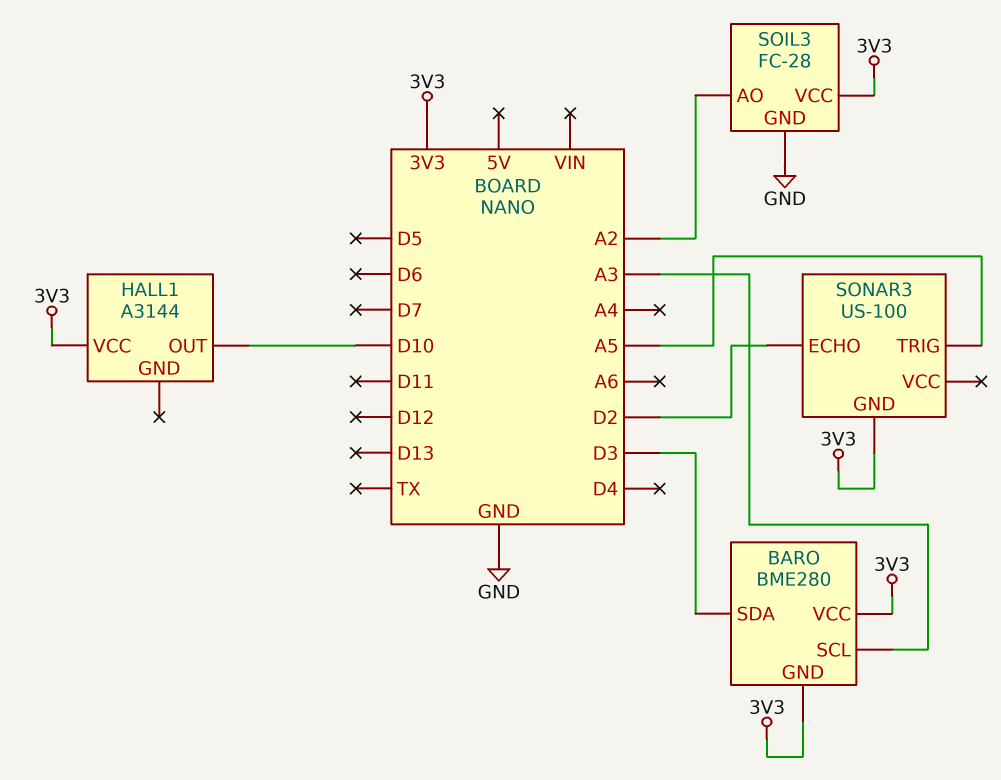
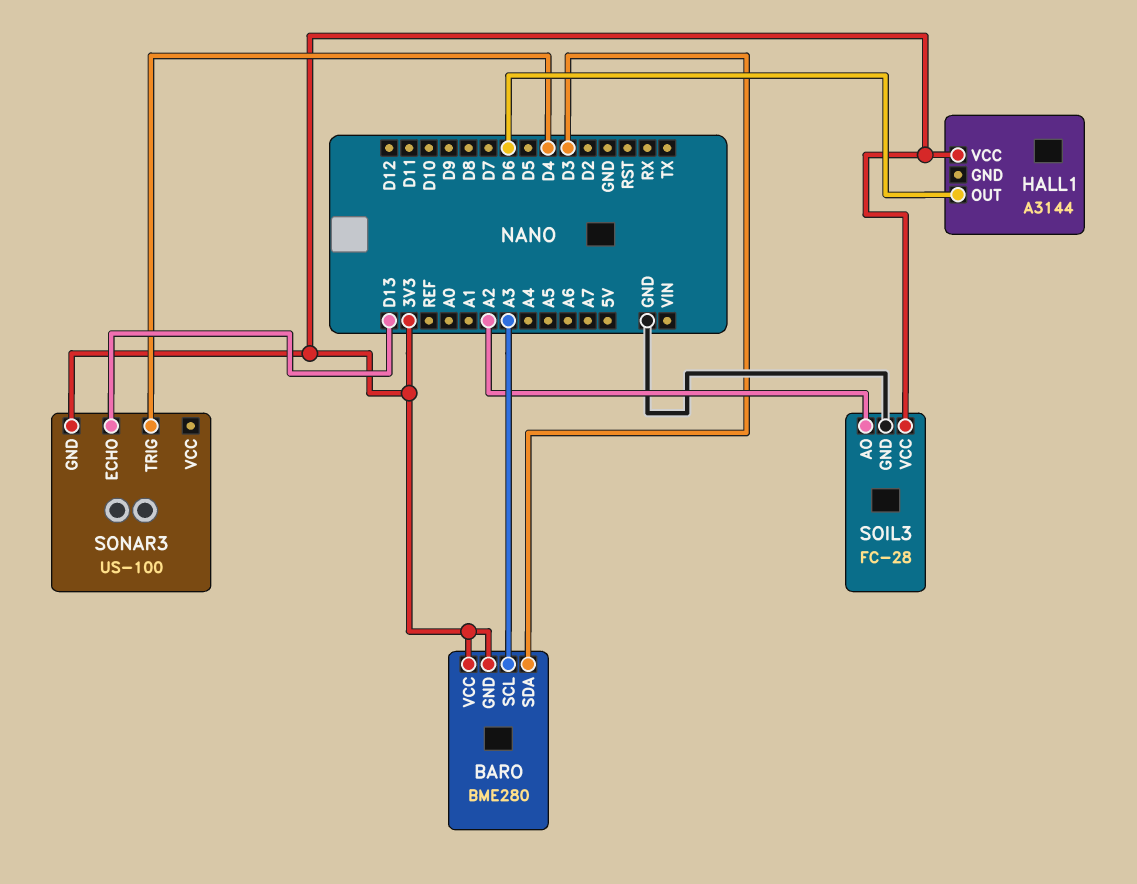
HALL1 pin OUT: D10 -> D6
SONAR3 pin ECHO: D2 -> D13
SONAR3 pin TRIG: A5 -> D4

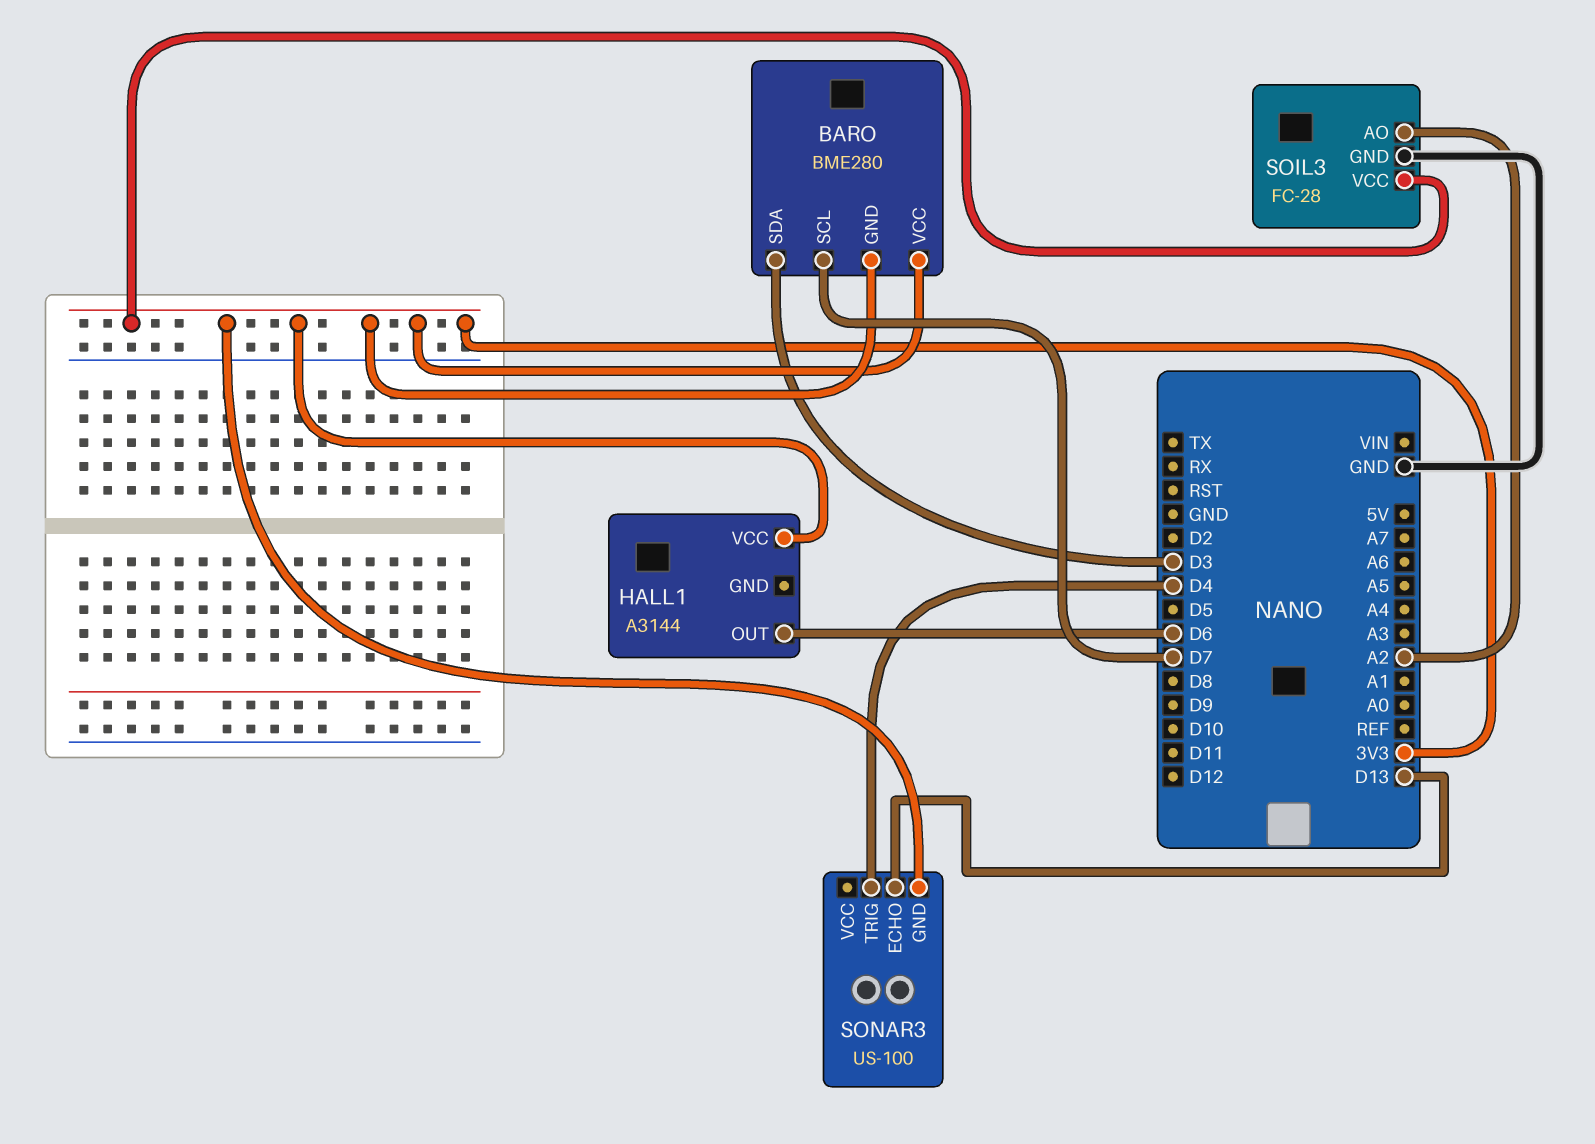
BARO pin SCL: A3 -> D7

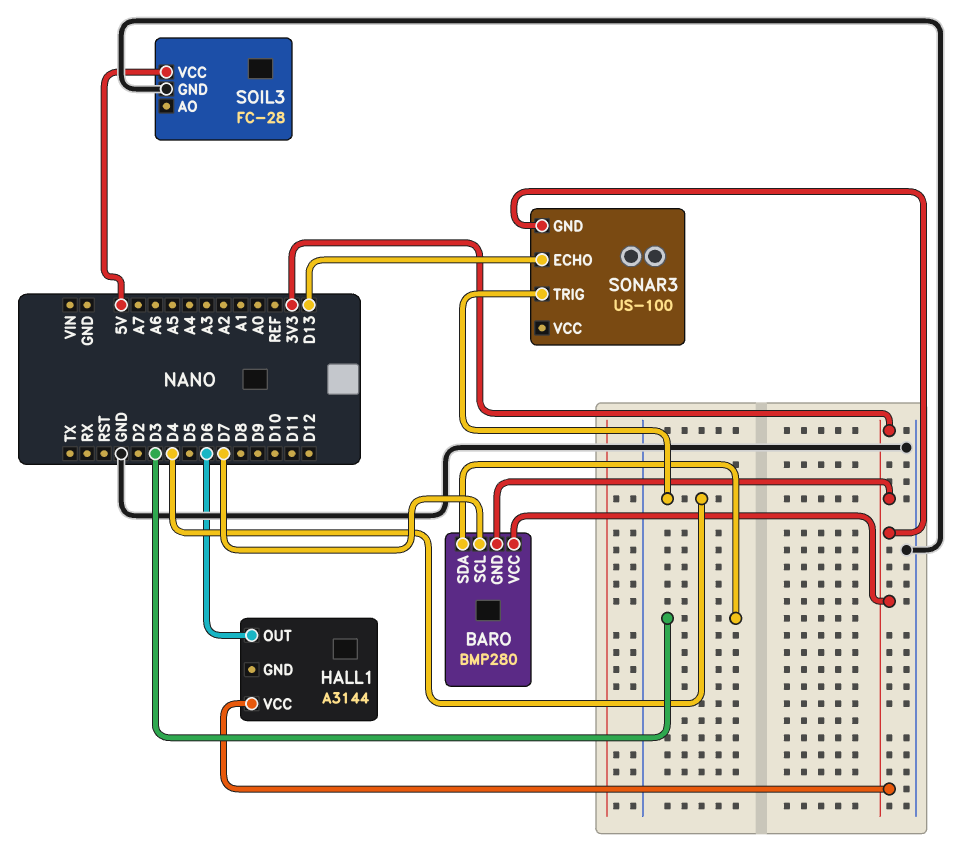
BARO: BME280 -> BMP280
SOIL3 pin AO: A2 -> none
SOIL3 pin VCC: 3V3 -> 5V

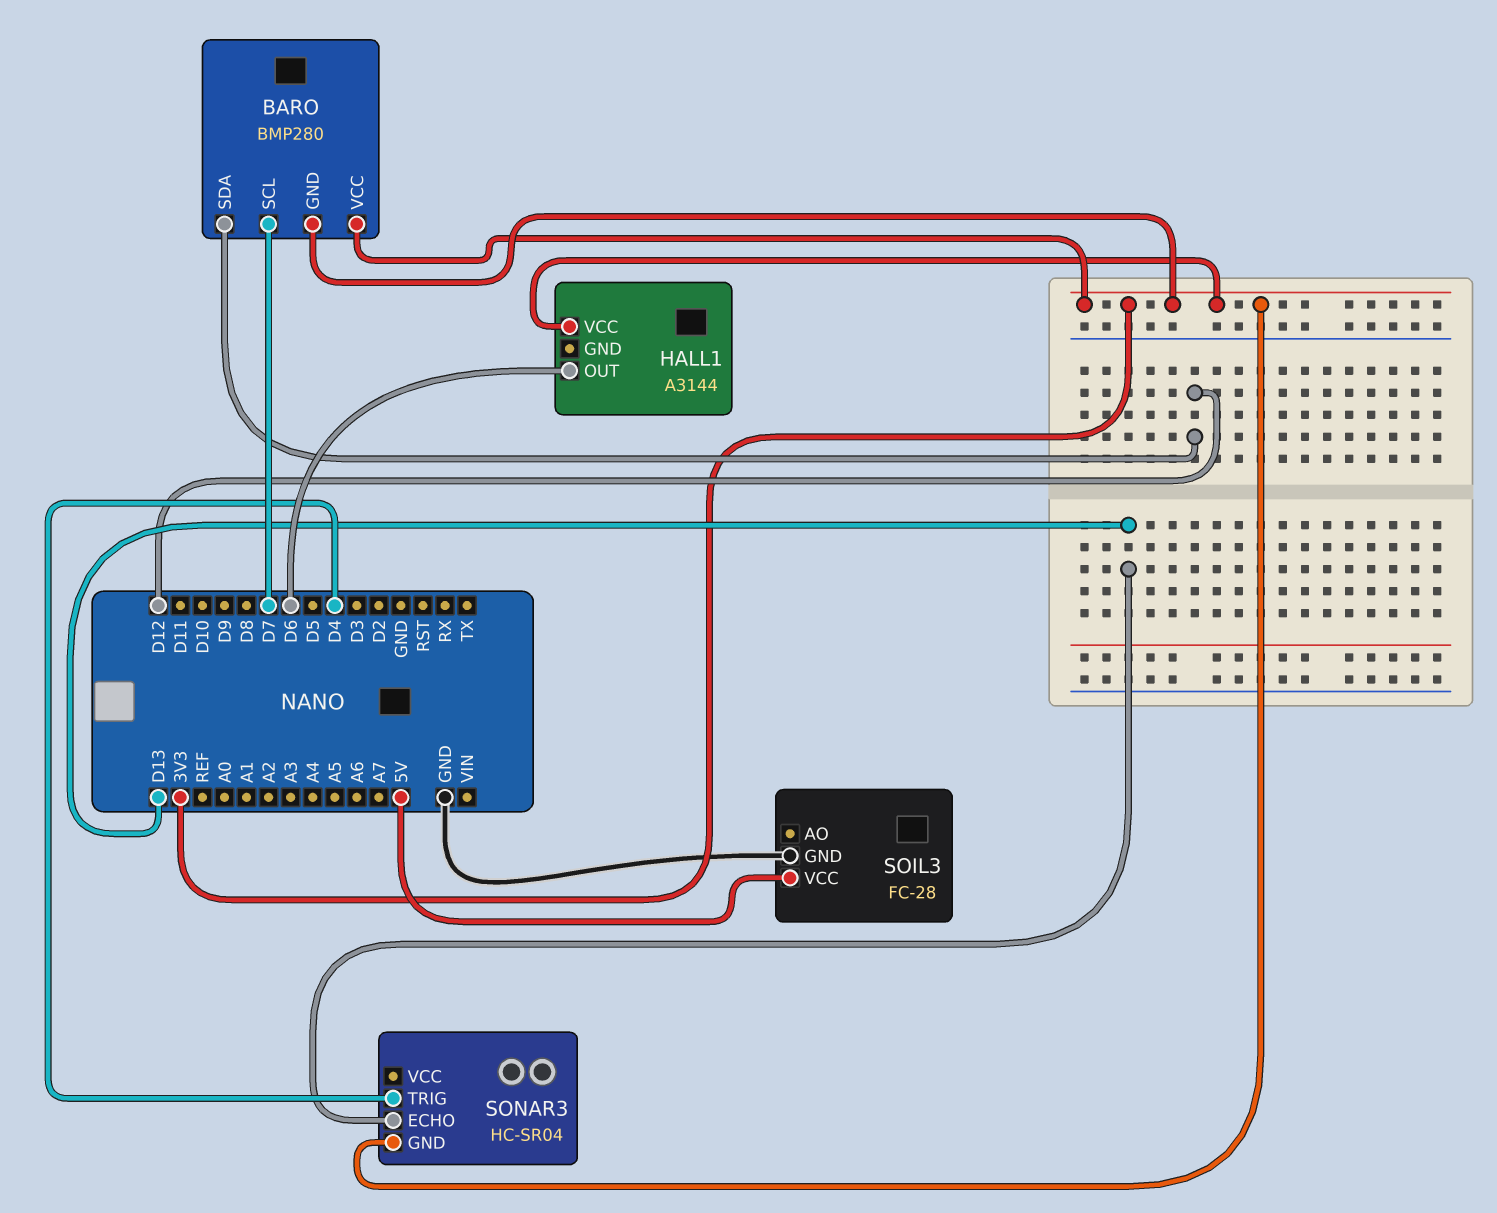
BARO pin SDA: D3 -> D12
SONAR3: US-100 -> HC-SR04

